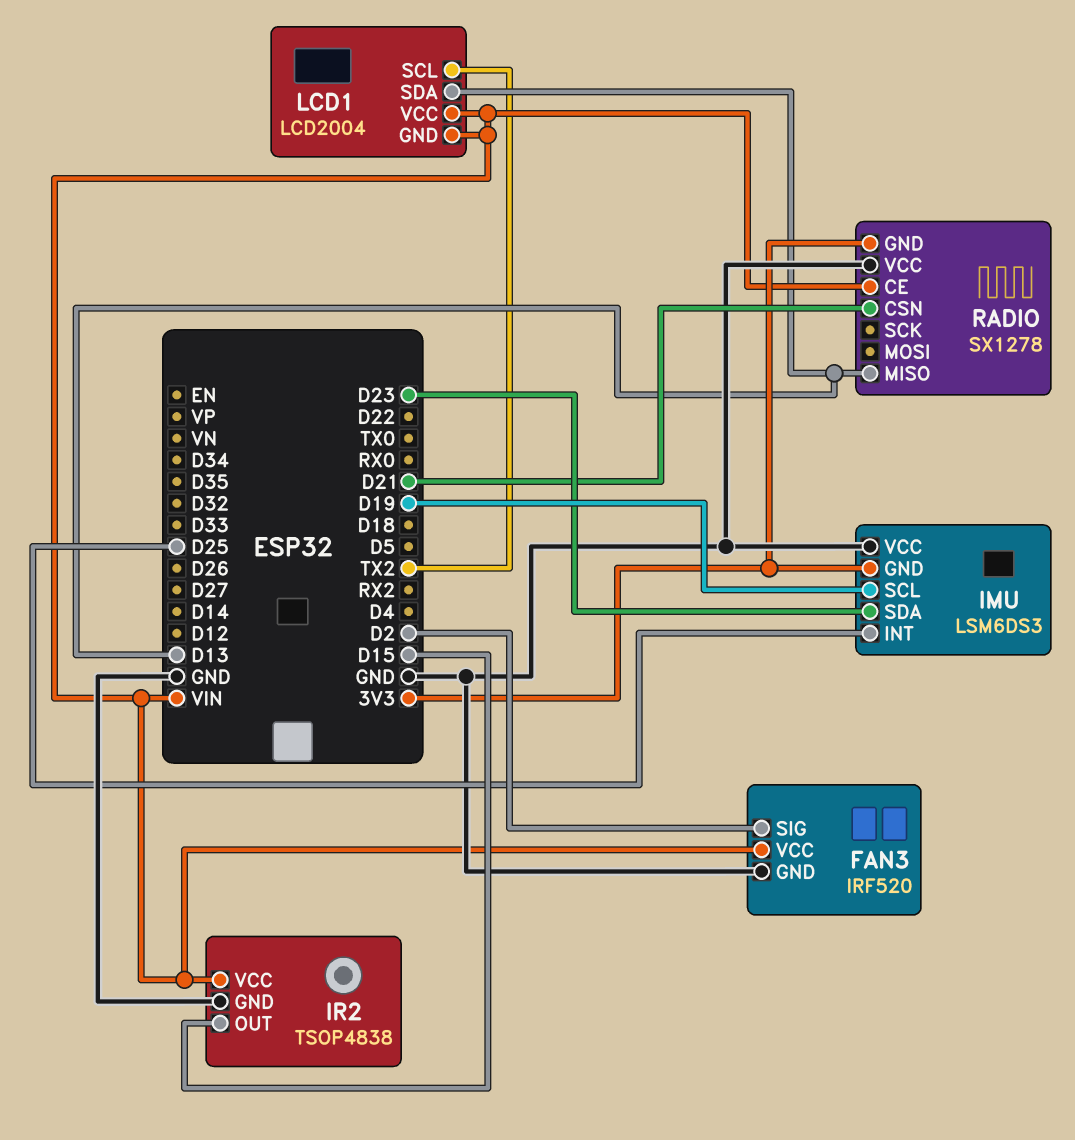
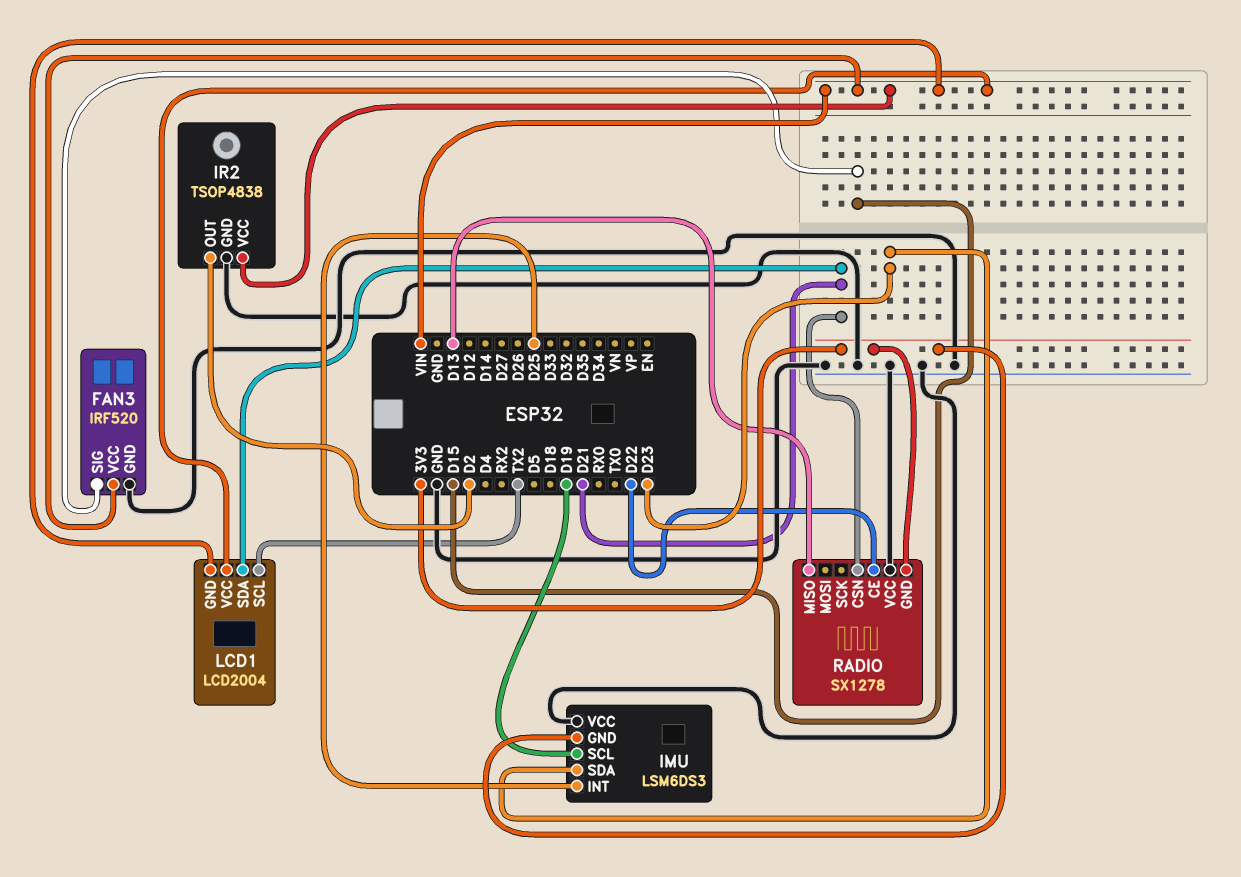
FAN3 pin SIG: D2 -> D15
IR2 pin OUT: D15 -> D2
LCD1 pin SDA: D13 -> D21
RADIO pin CE: VIN -> D22

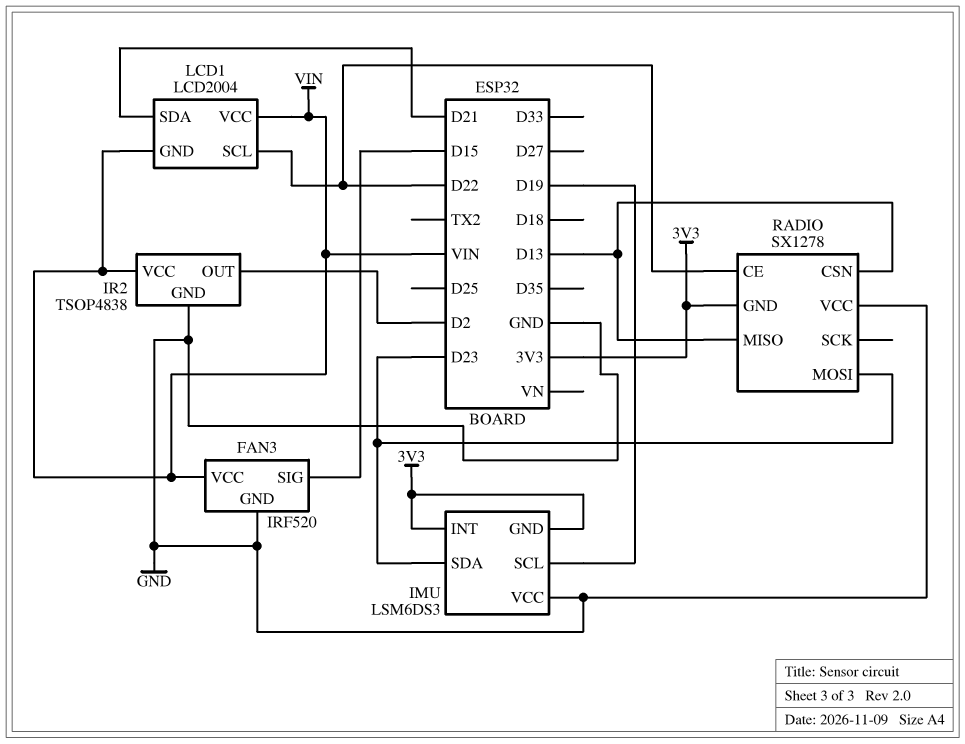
IMU pin INT: D25 -> 3V3
LCD1 pin SCL: TX2 -> D22
RADIO pin CSN: D21 -> D13
RADIO pin MOSI: none -> D23

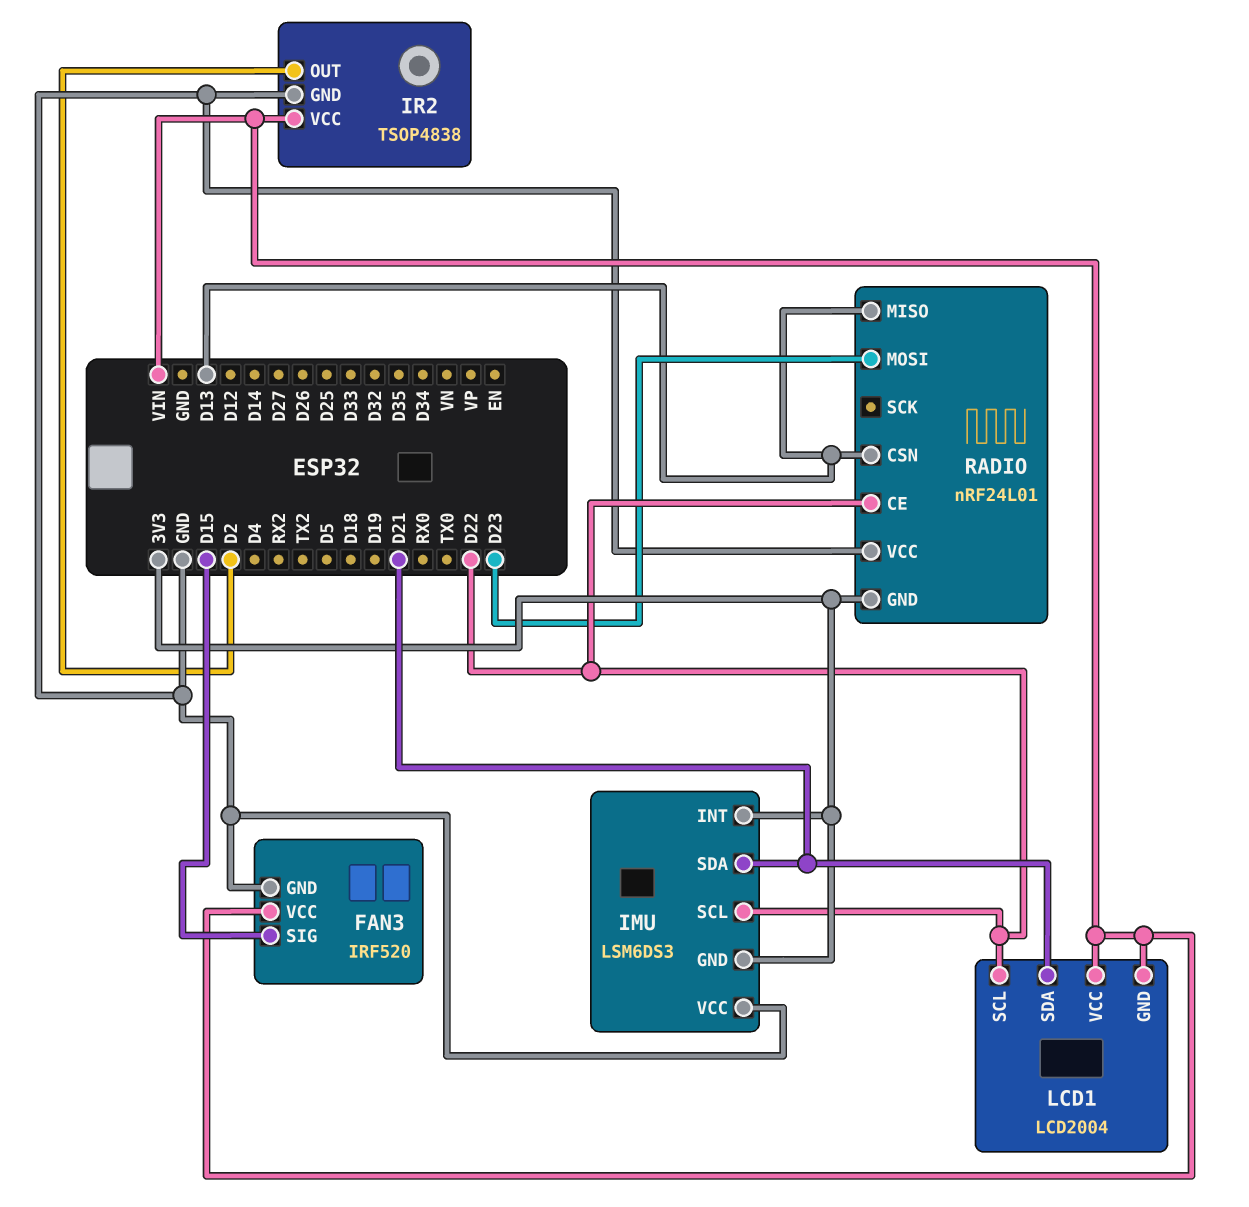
IMU pin SCL: D19 -> D22
IMU pin SDA: D23 -> D21
RADIO: SX1278 -> nRF24L01

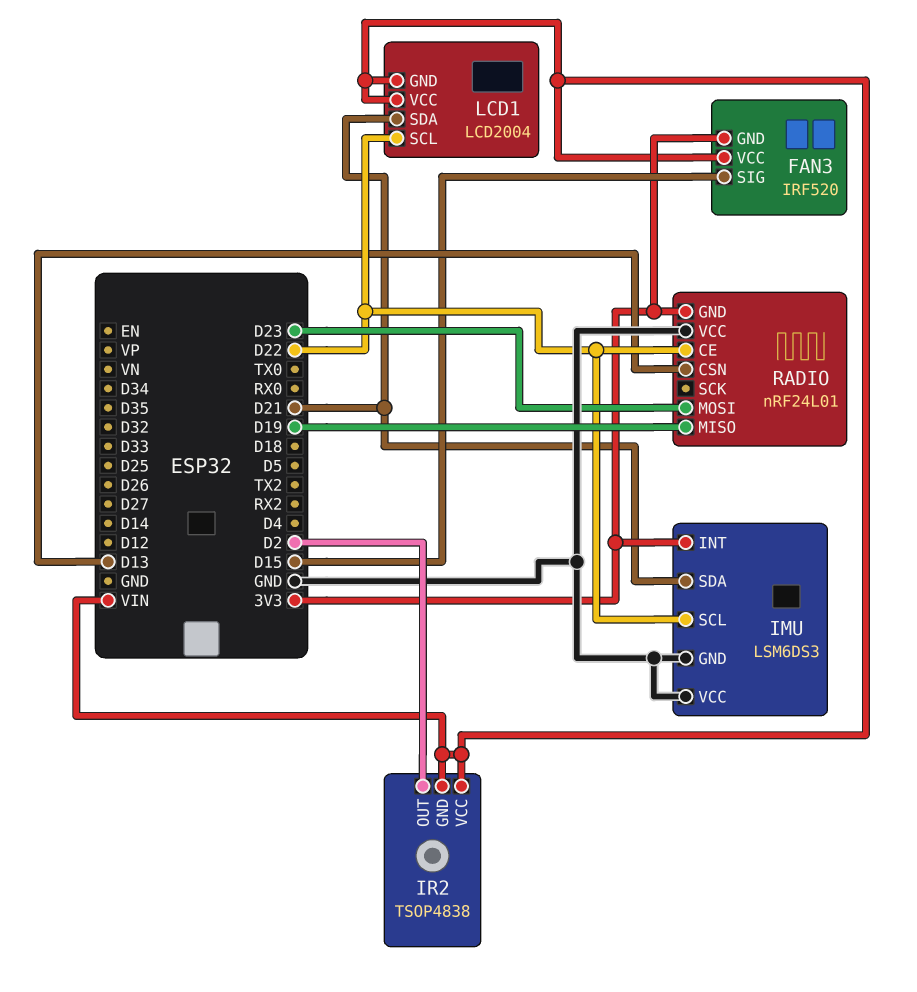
FAN3 pin GND: GND -> 3V3
IMU pin GND: 3V3 -> GND
IR2 pin GND: GND -> VIN
RADIO pin MISO: D13 -> D19

